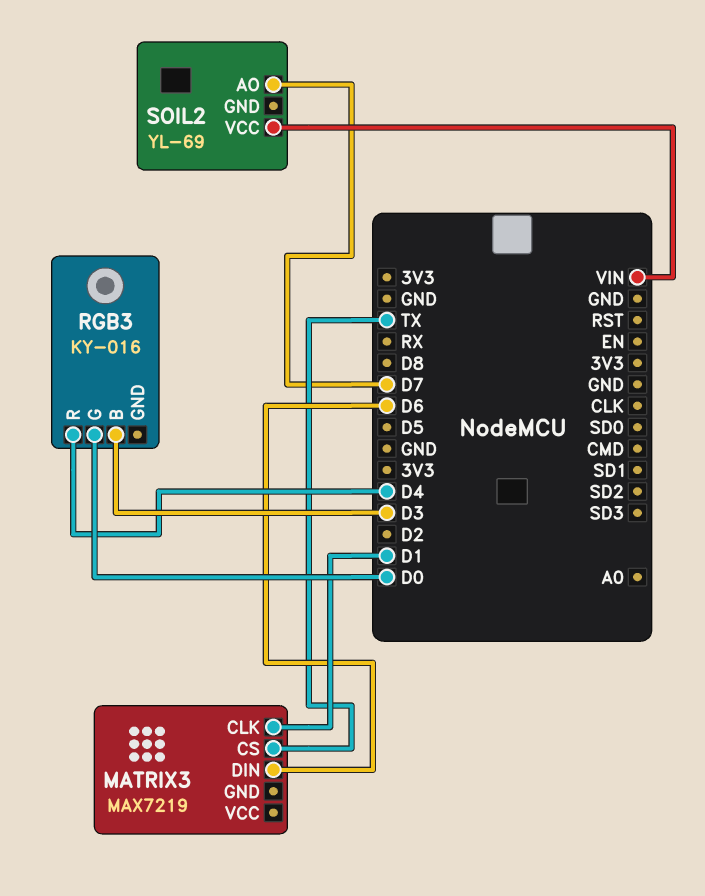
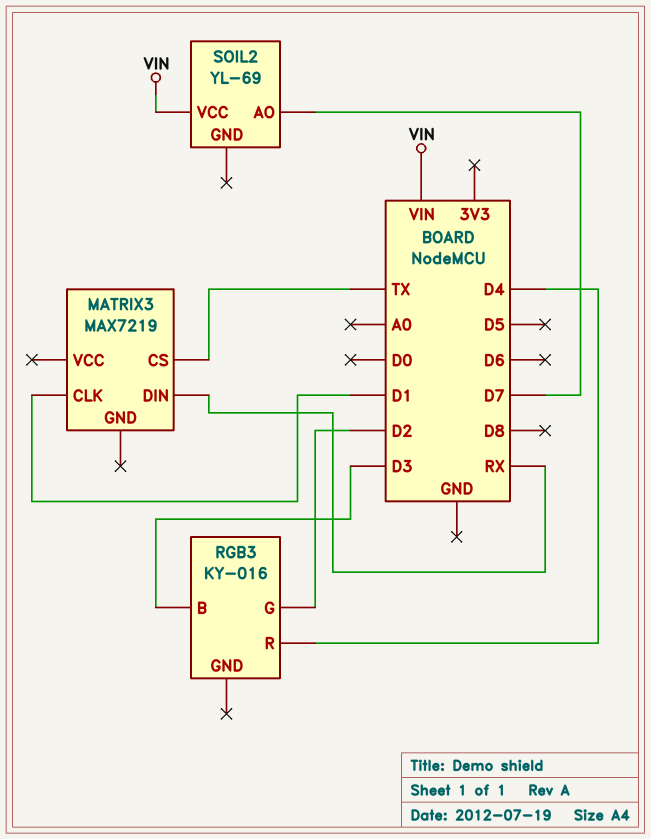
MATRIX3 pin DIN: D6 -> RX
RGB3 pin G: D0 -> D2

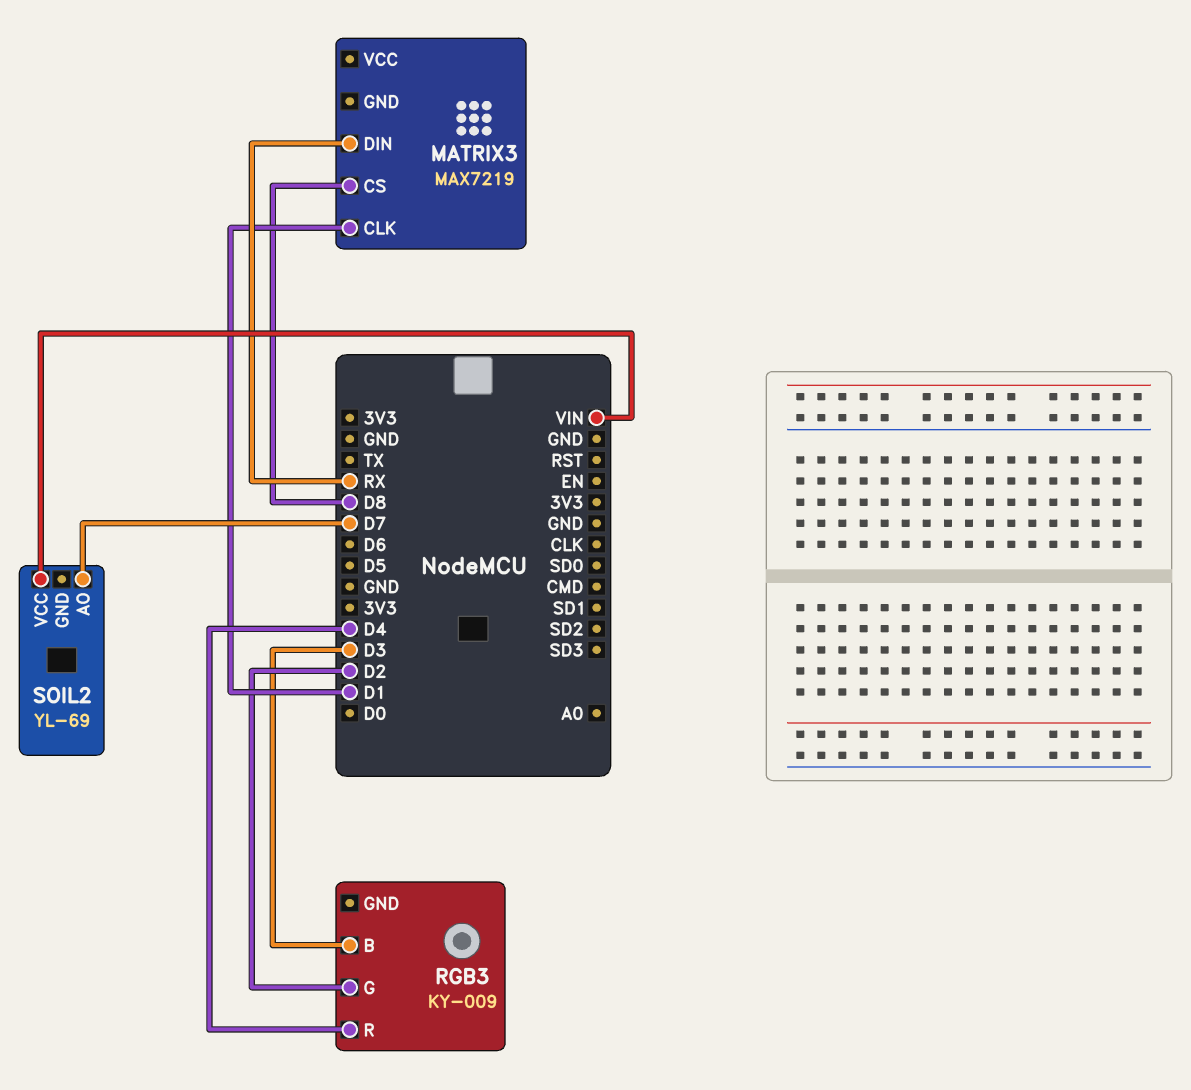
MATRIX3 pin CS: TX -> D8
RGB3: KY-016 -> KY-009

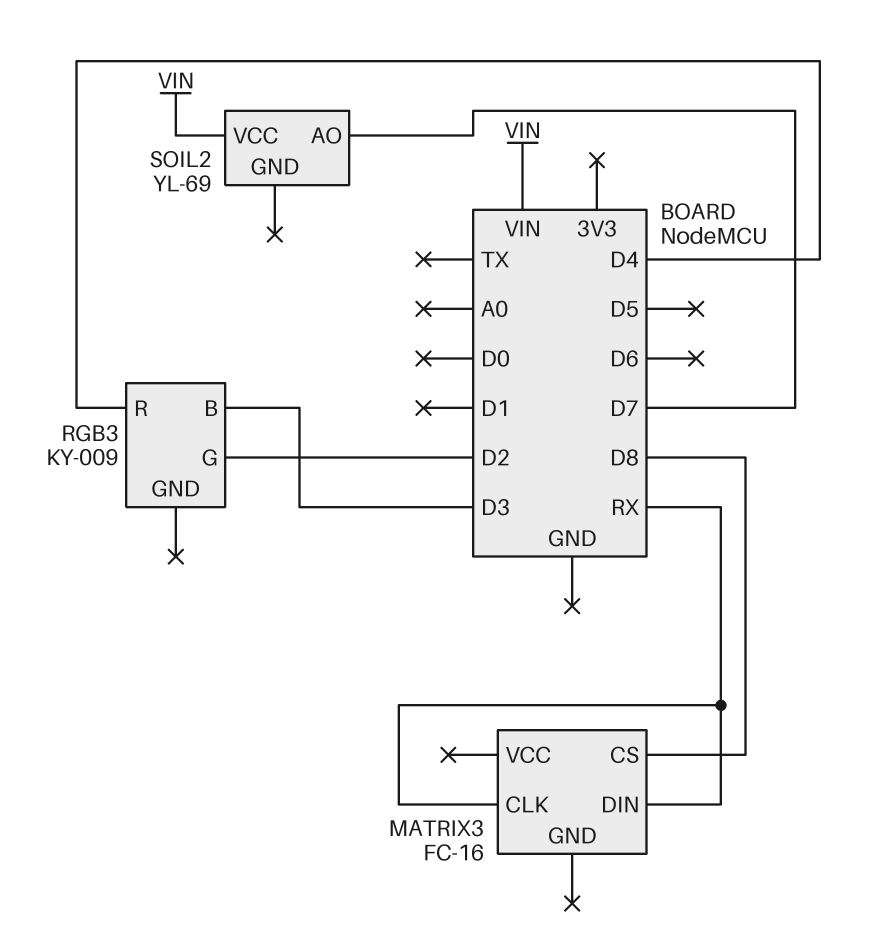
MATRIX3: MAX7219 -> FC-16
MATRIX3 pin CLK: D1 -> RX

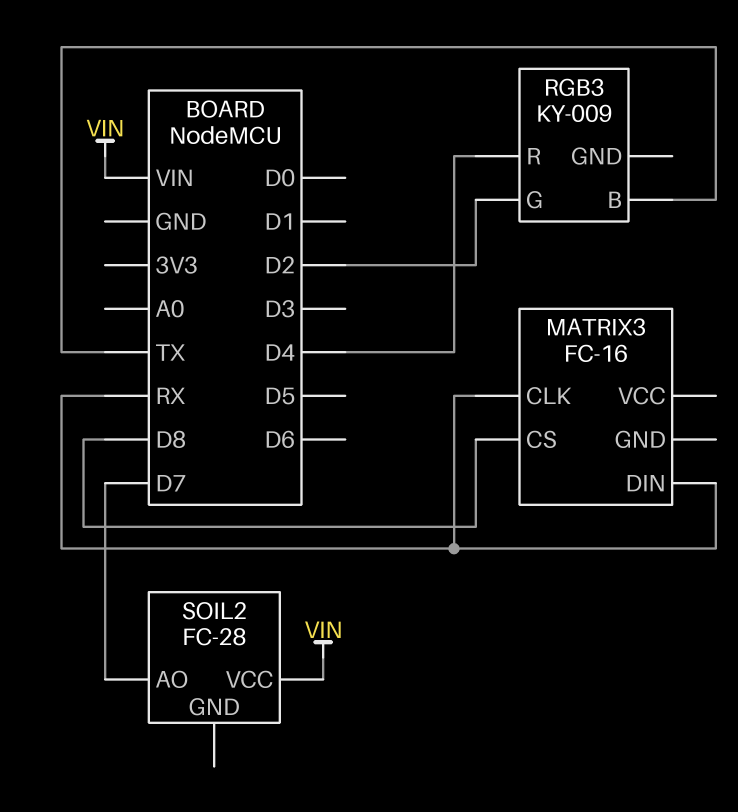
RGB3 pin B: D3 -> TX
SOIL2: YL-69 -> FC-28

